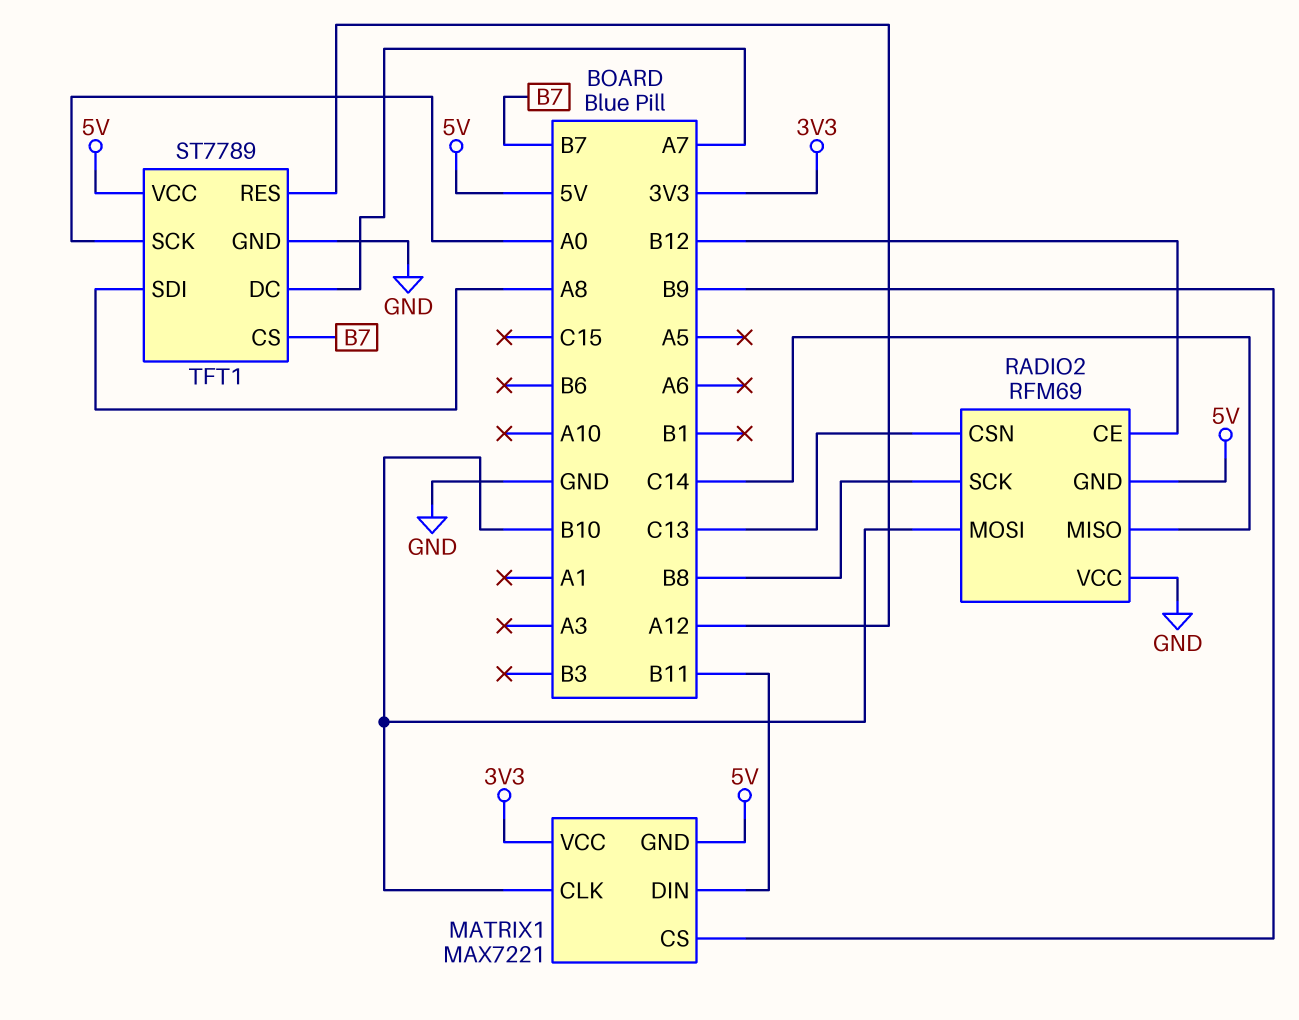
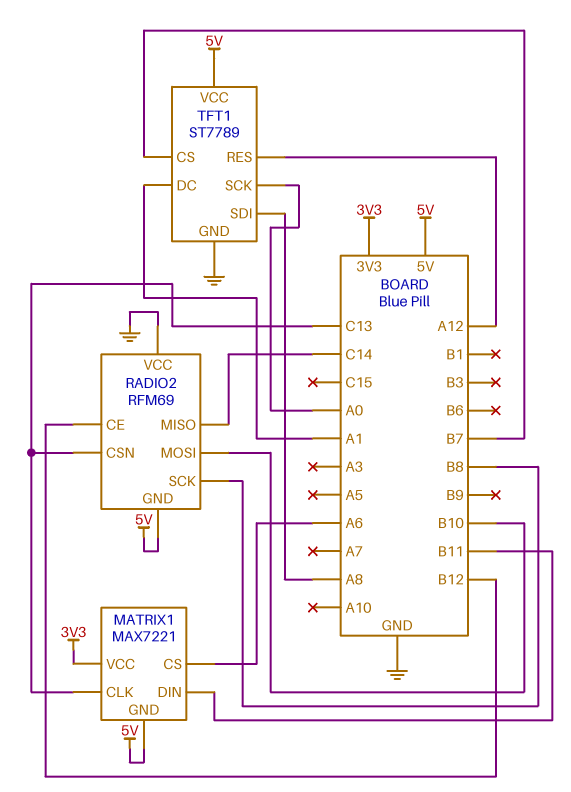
MATRIX1 pin CLK: B10 -> C13
MATRIX1 pin CS: B9 -> A6
TFT1 pin DC: A7 -> A1

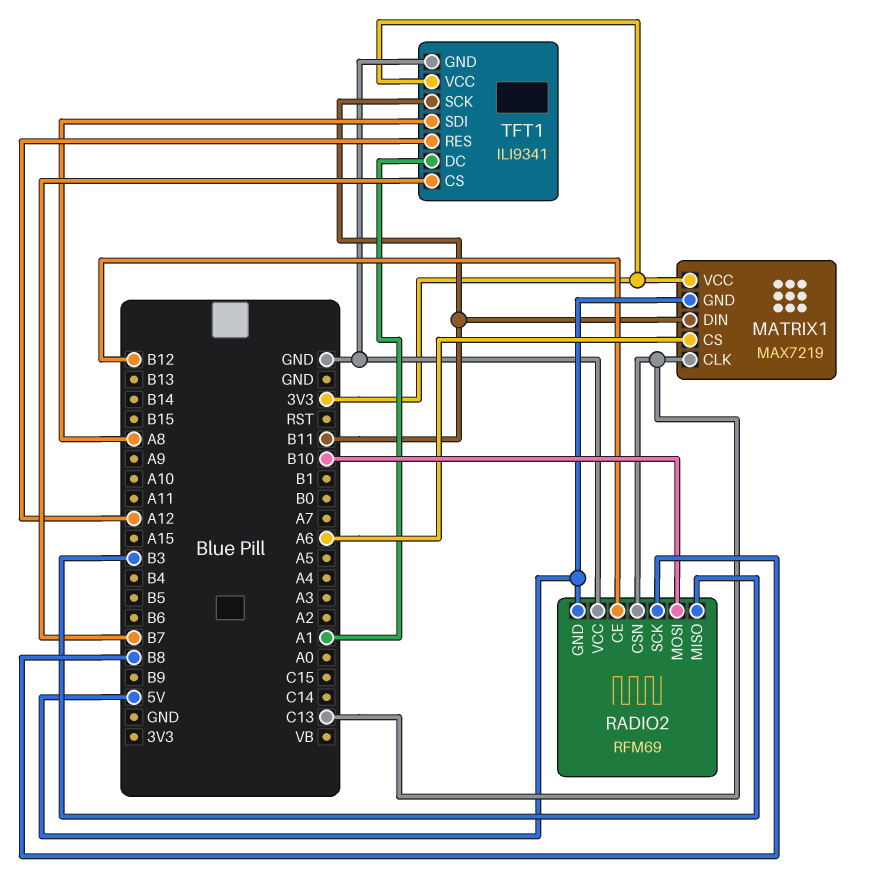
MATRIX1: MAX7221 -> MAX7219
RADIO2 pin MISO: C14 -> B3
TFT1: ST7789 -> ILI9341
TFT1 pin SCK: A0 -> B11
TFT1 pin VCC: 5V -> 3V3

